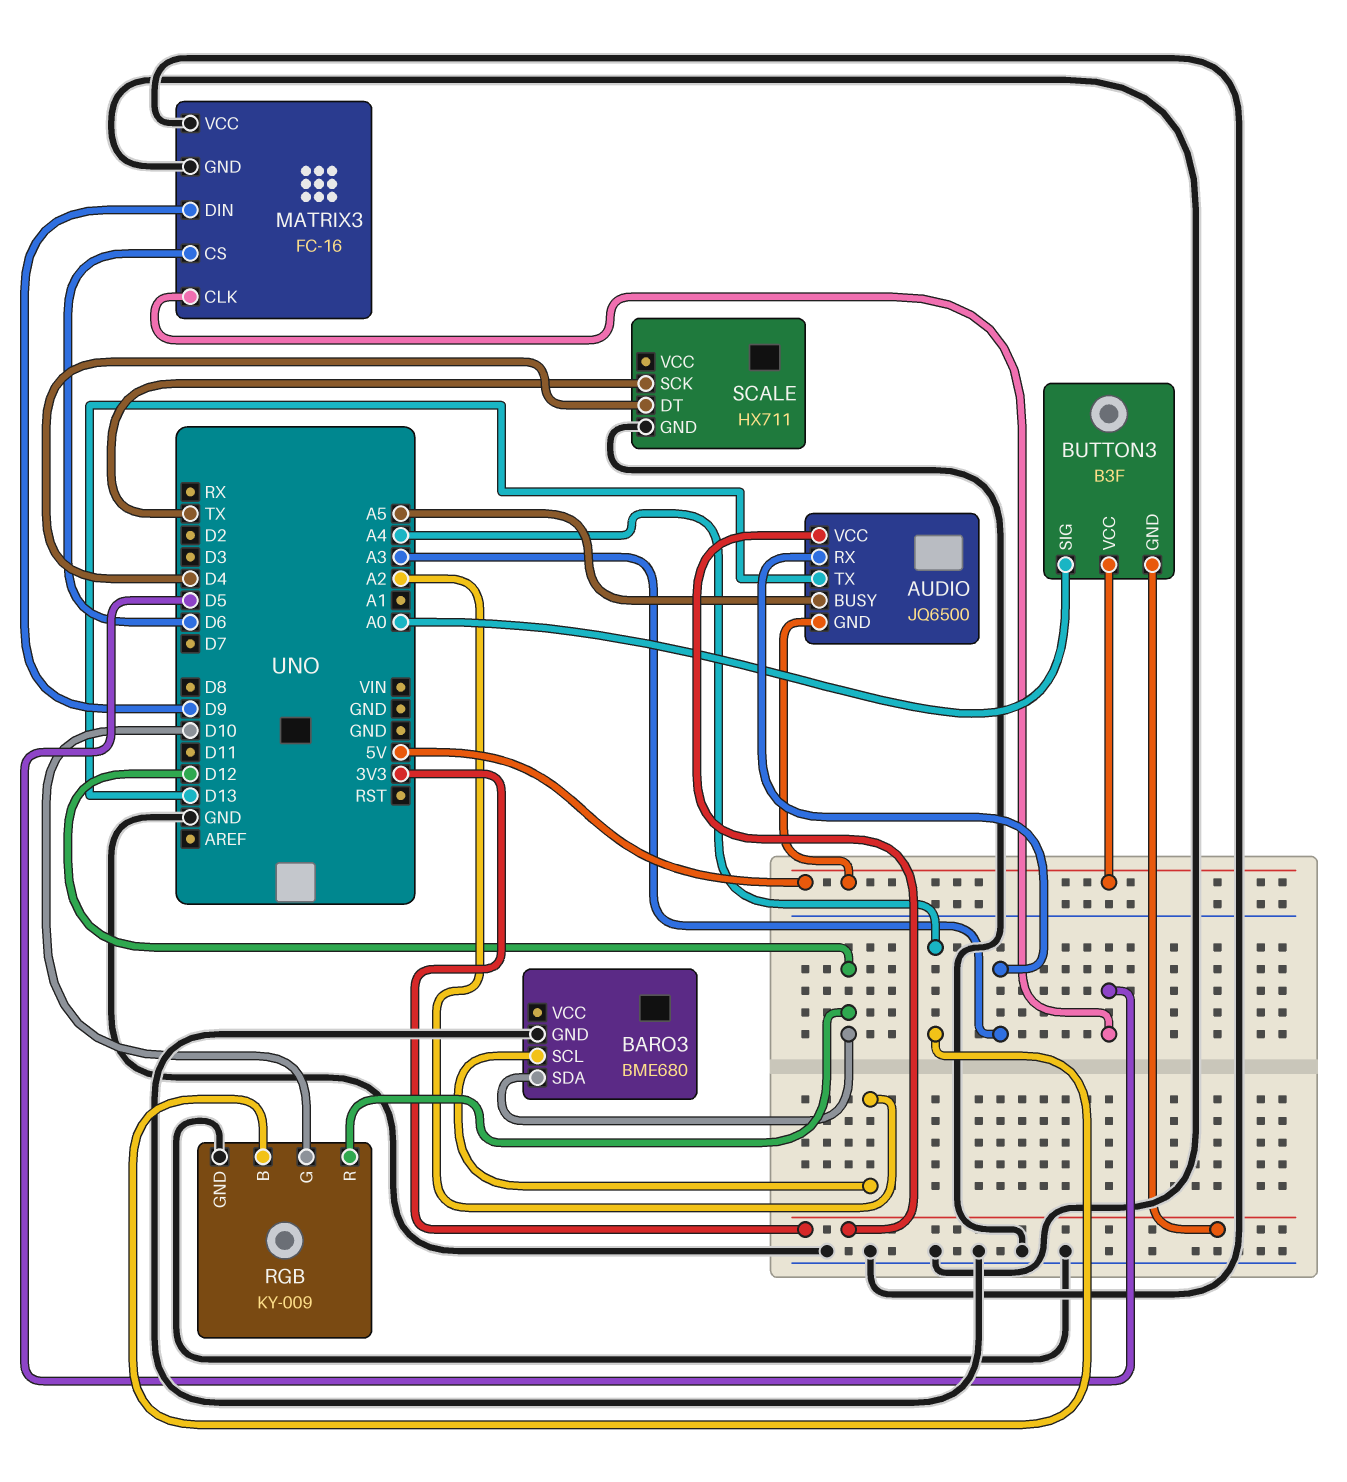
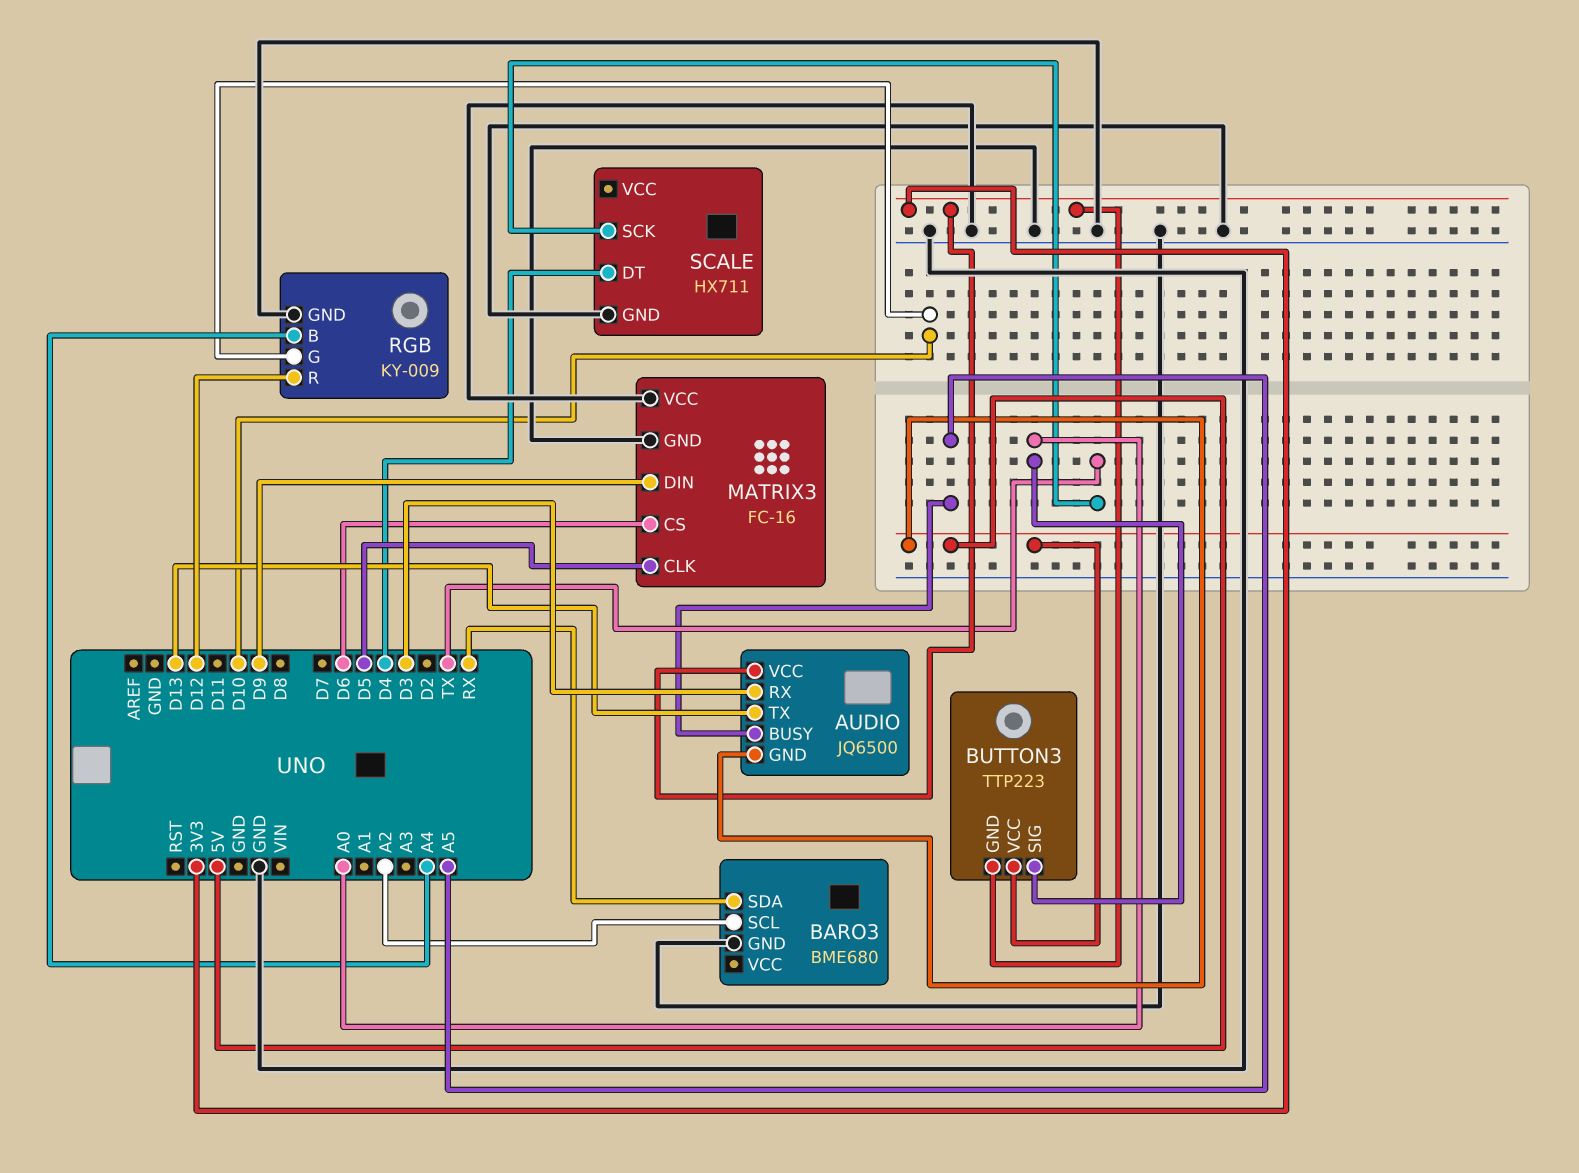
AUDIO pin RX: A3 -> D3
BARO3 pin SDA: D12 -> RX
BUTTON3: B3F -> TTP223

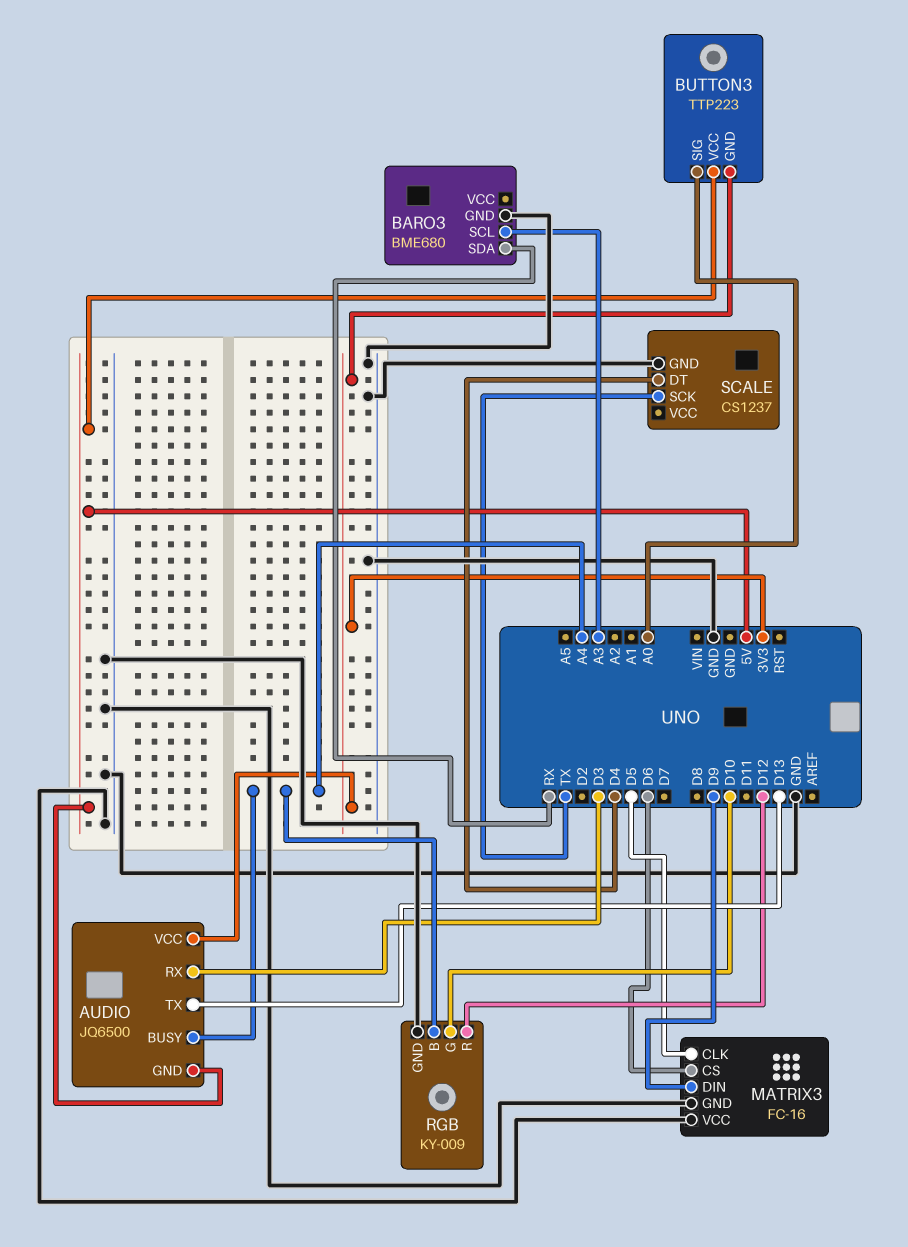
AUDIO pin BUSY: A5 -> A4
BARO3 pin SCL: A2 -> A3
SCALE: HX711 -> CS1237

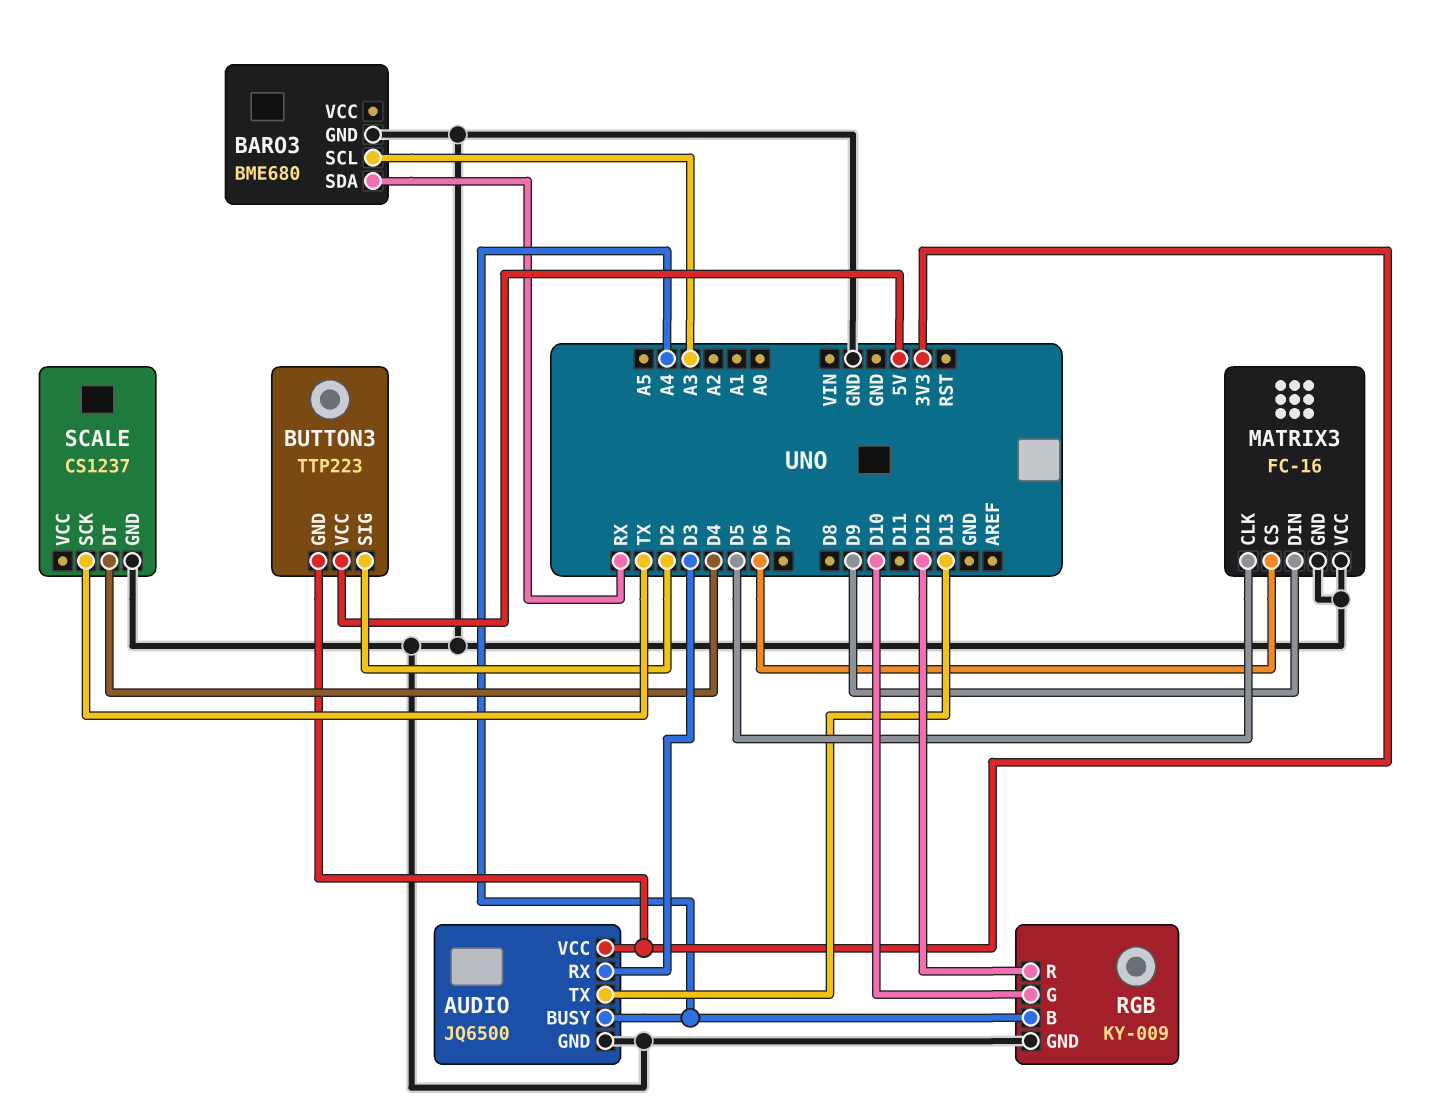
AUDIO pin GND: 5V -> GND
BUTTON3 pin SIG: A0 -> D2

